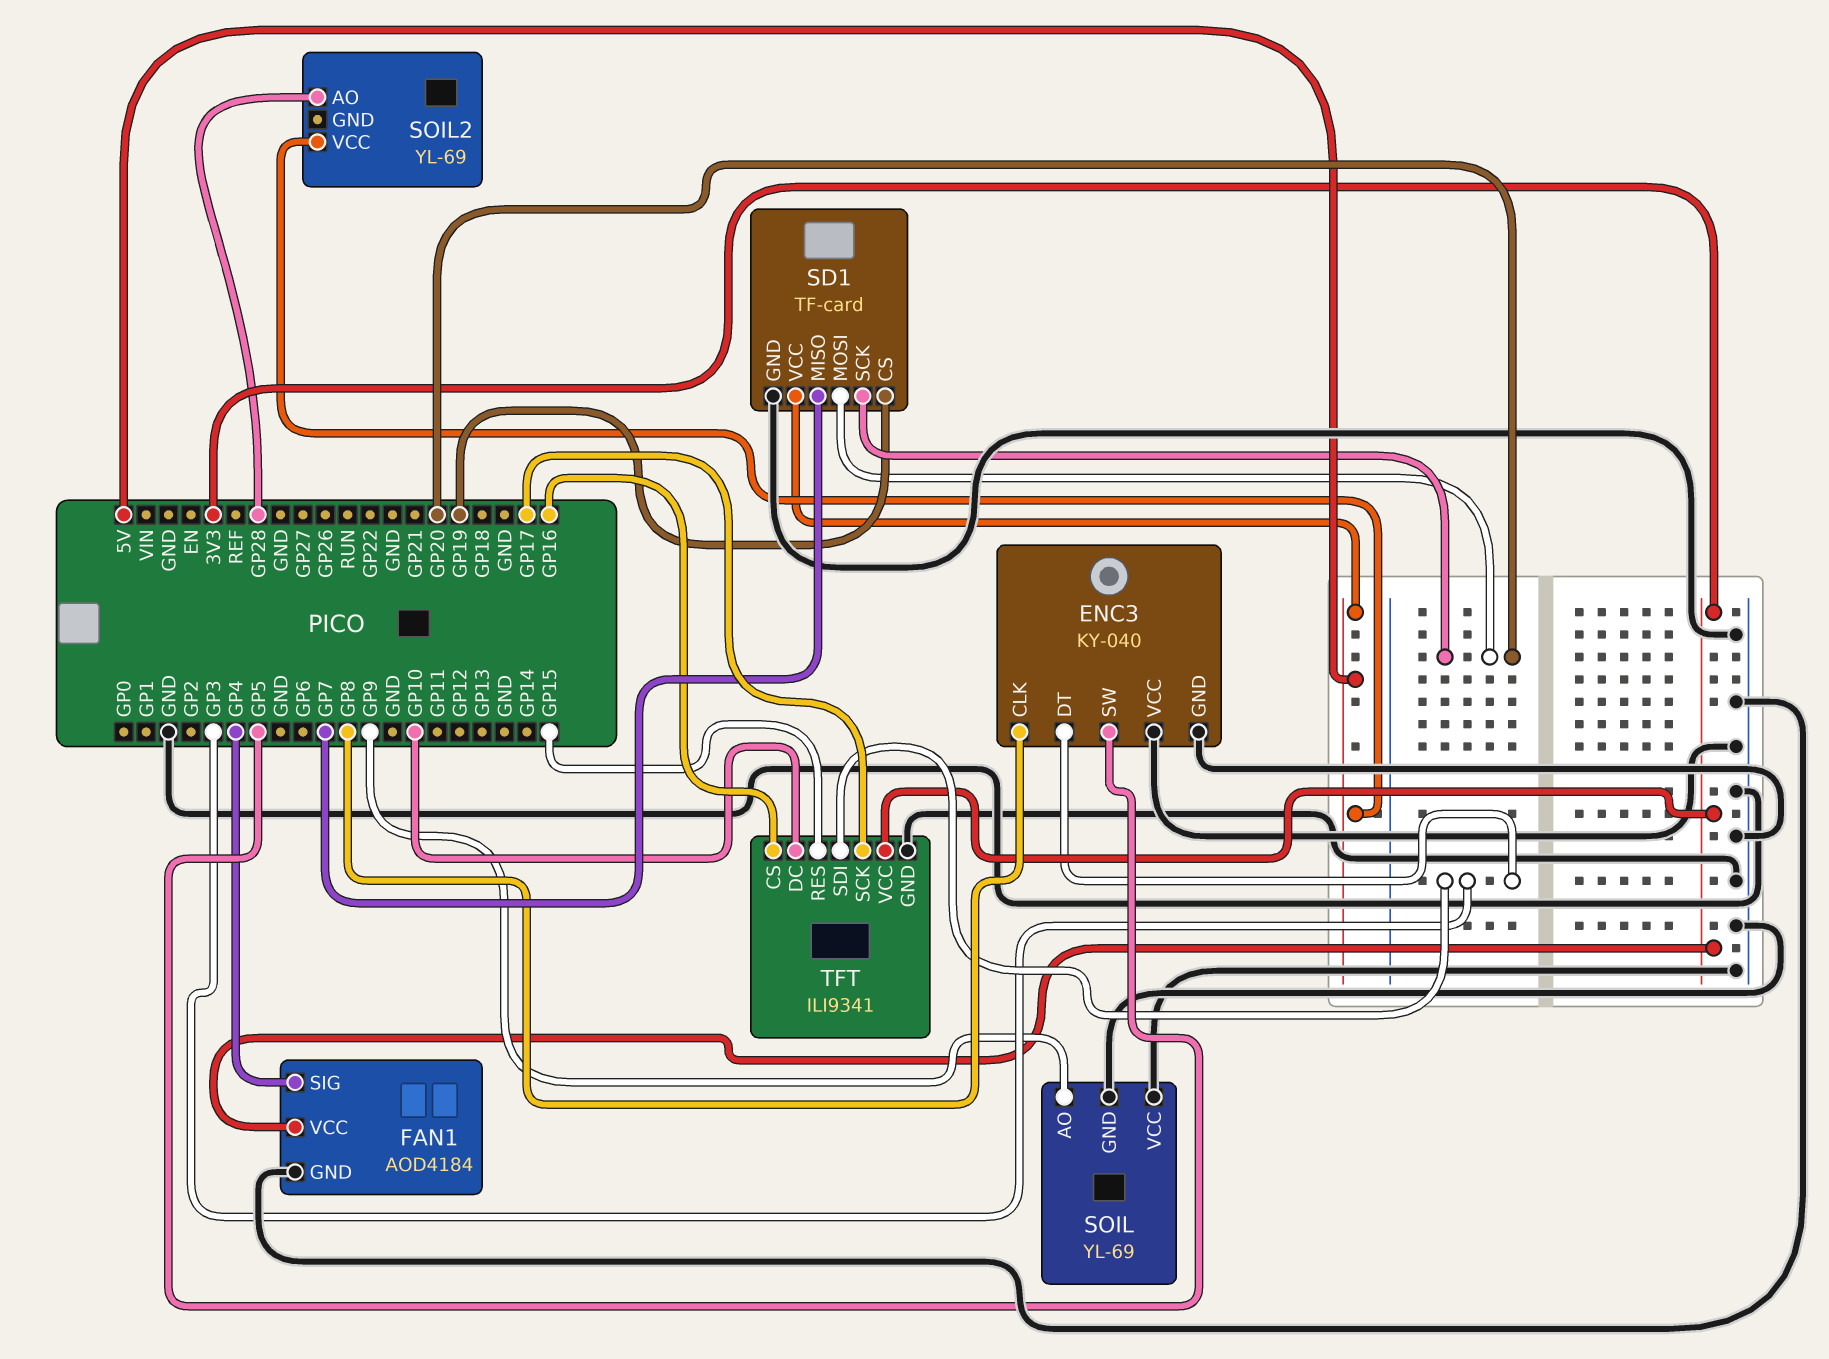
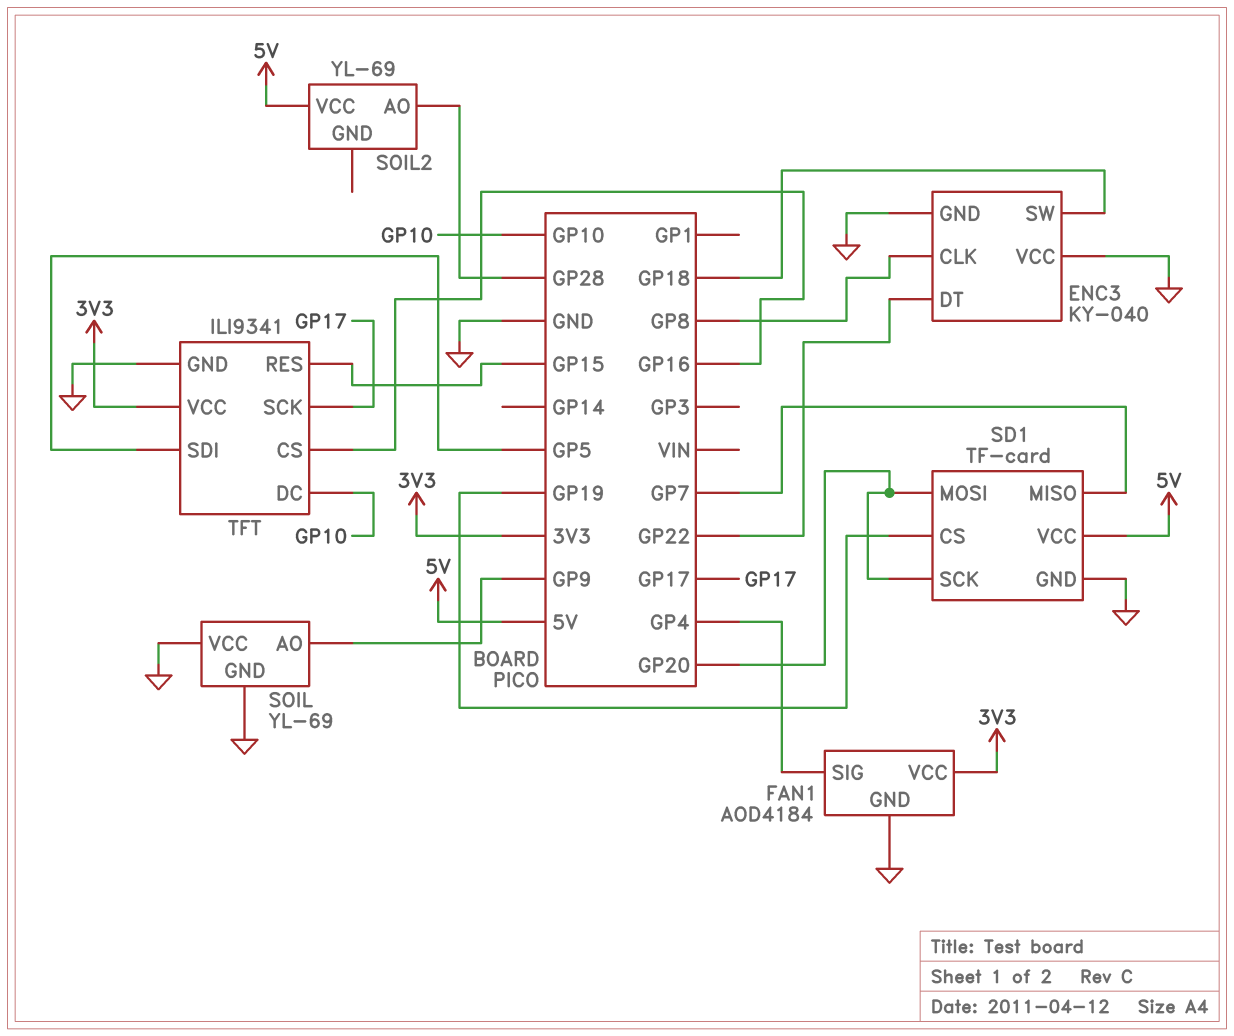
ENC3 pin DT: GP3 -> GP22
ENC3 pin SW: GP5 -> GP18
TFT pin SDI: GP3 -> GP5

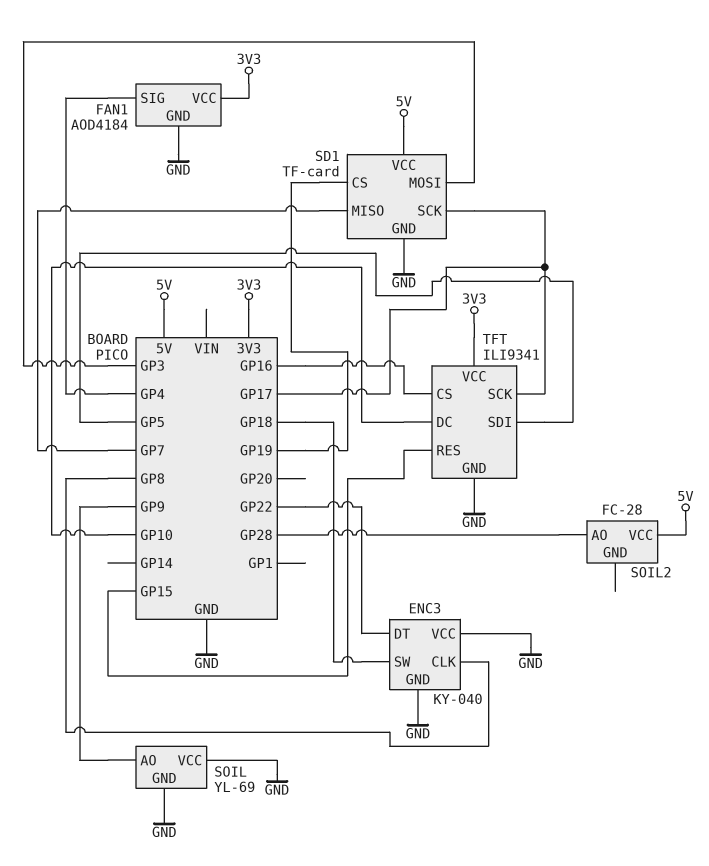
SD1 pin MOSI: GP20 -> GP3
SD1 pin SCK: GP20 -> GP17
SOIL2: YL-69 -> FC-28

